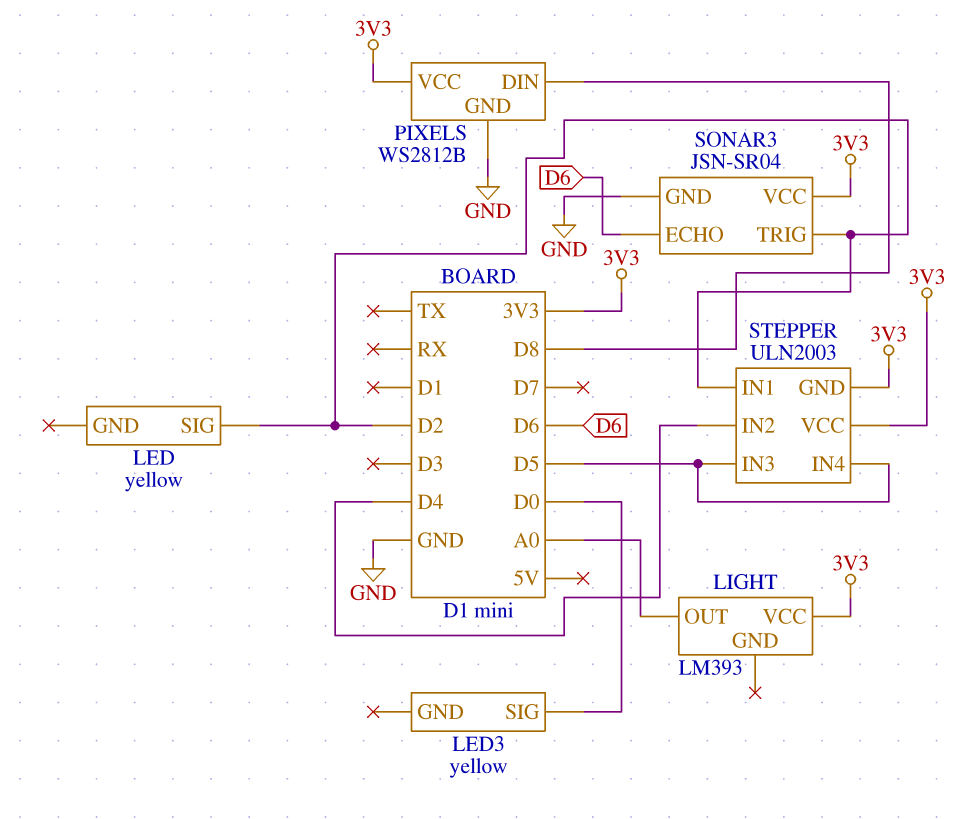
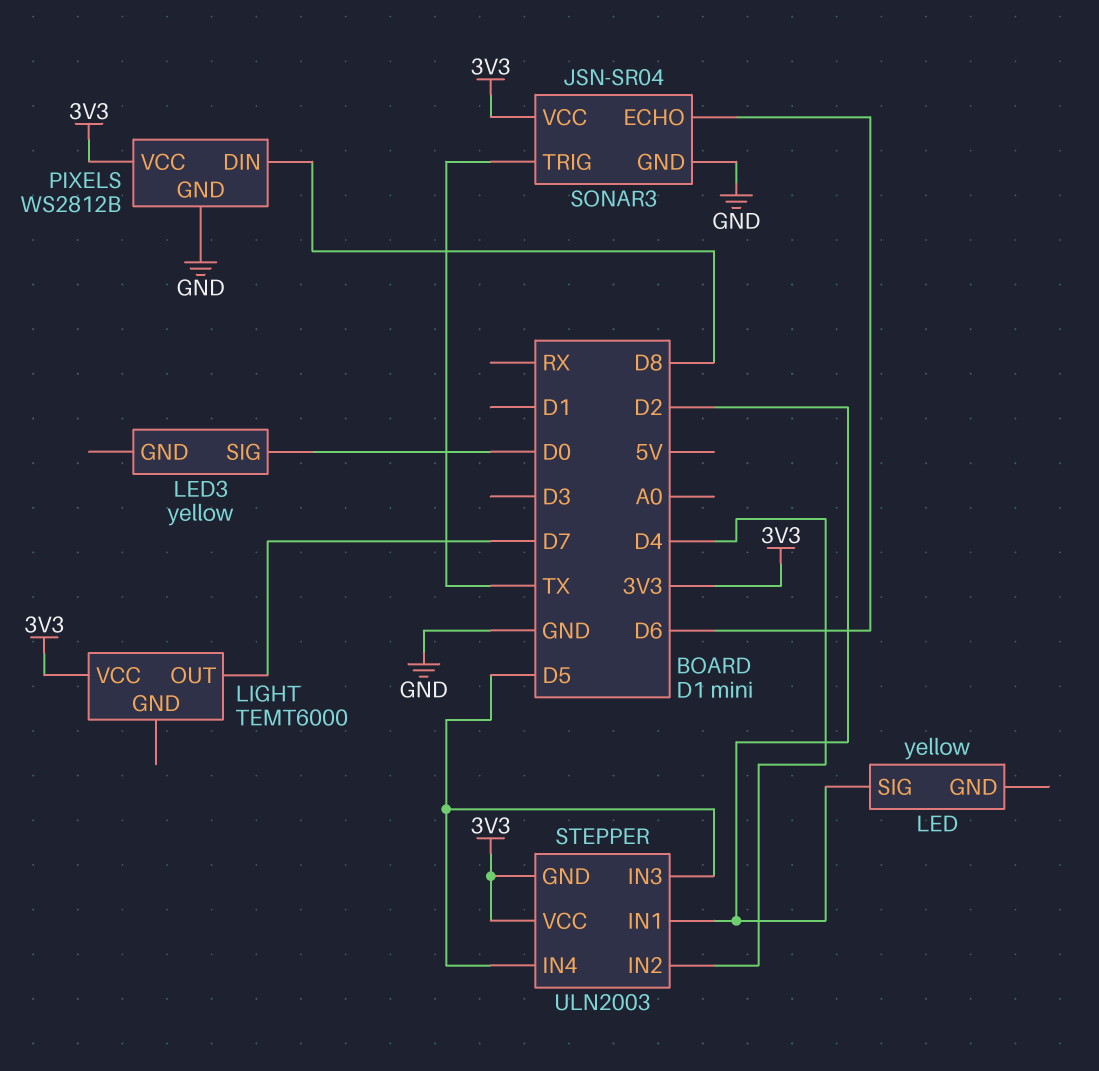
LIGHT: LM393 -> TEMT6000
LIGHT pin OUT: A0 -> D7
SONAR3 pin TRIG: D2 -> TX

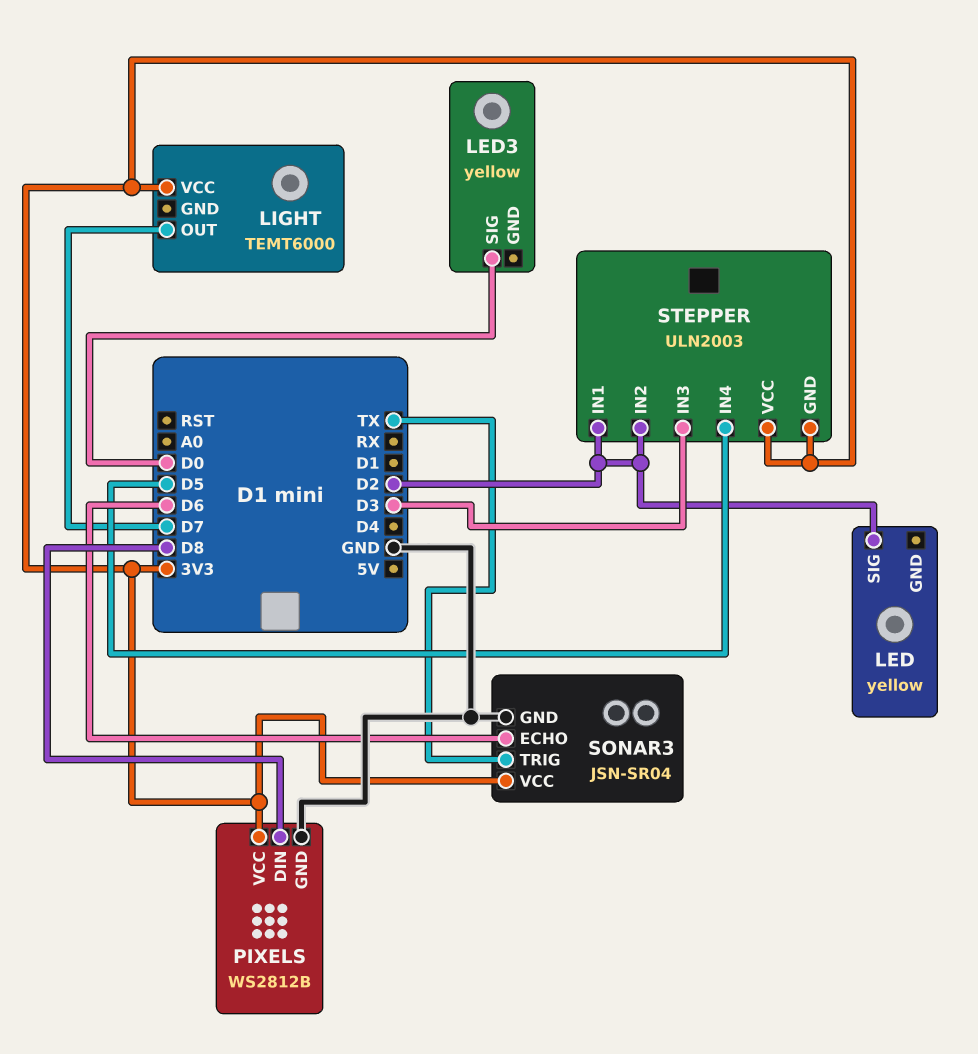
STEPPER pin IN2: D4 -> D2
STEPPER pin IN3: D5 -> D3

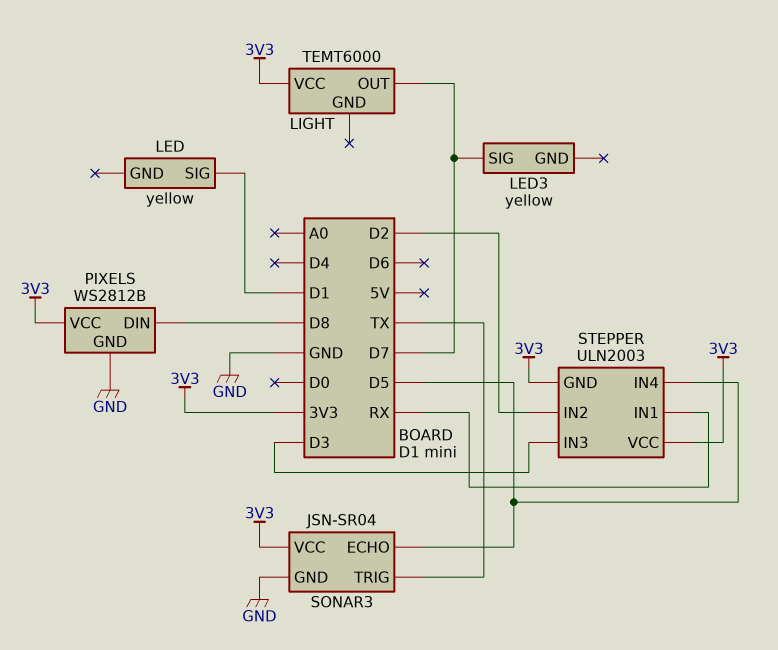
LED pin SIG: D2 -> D1
LED3 pin SIG: D0 -> D7
SONAR3 pin ECHO: D6 -> D5
STEPPER pin IN1: D2 -> RX

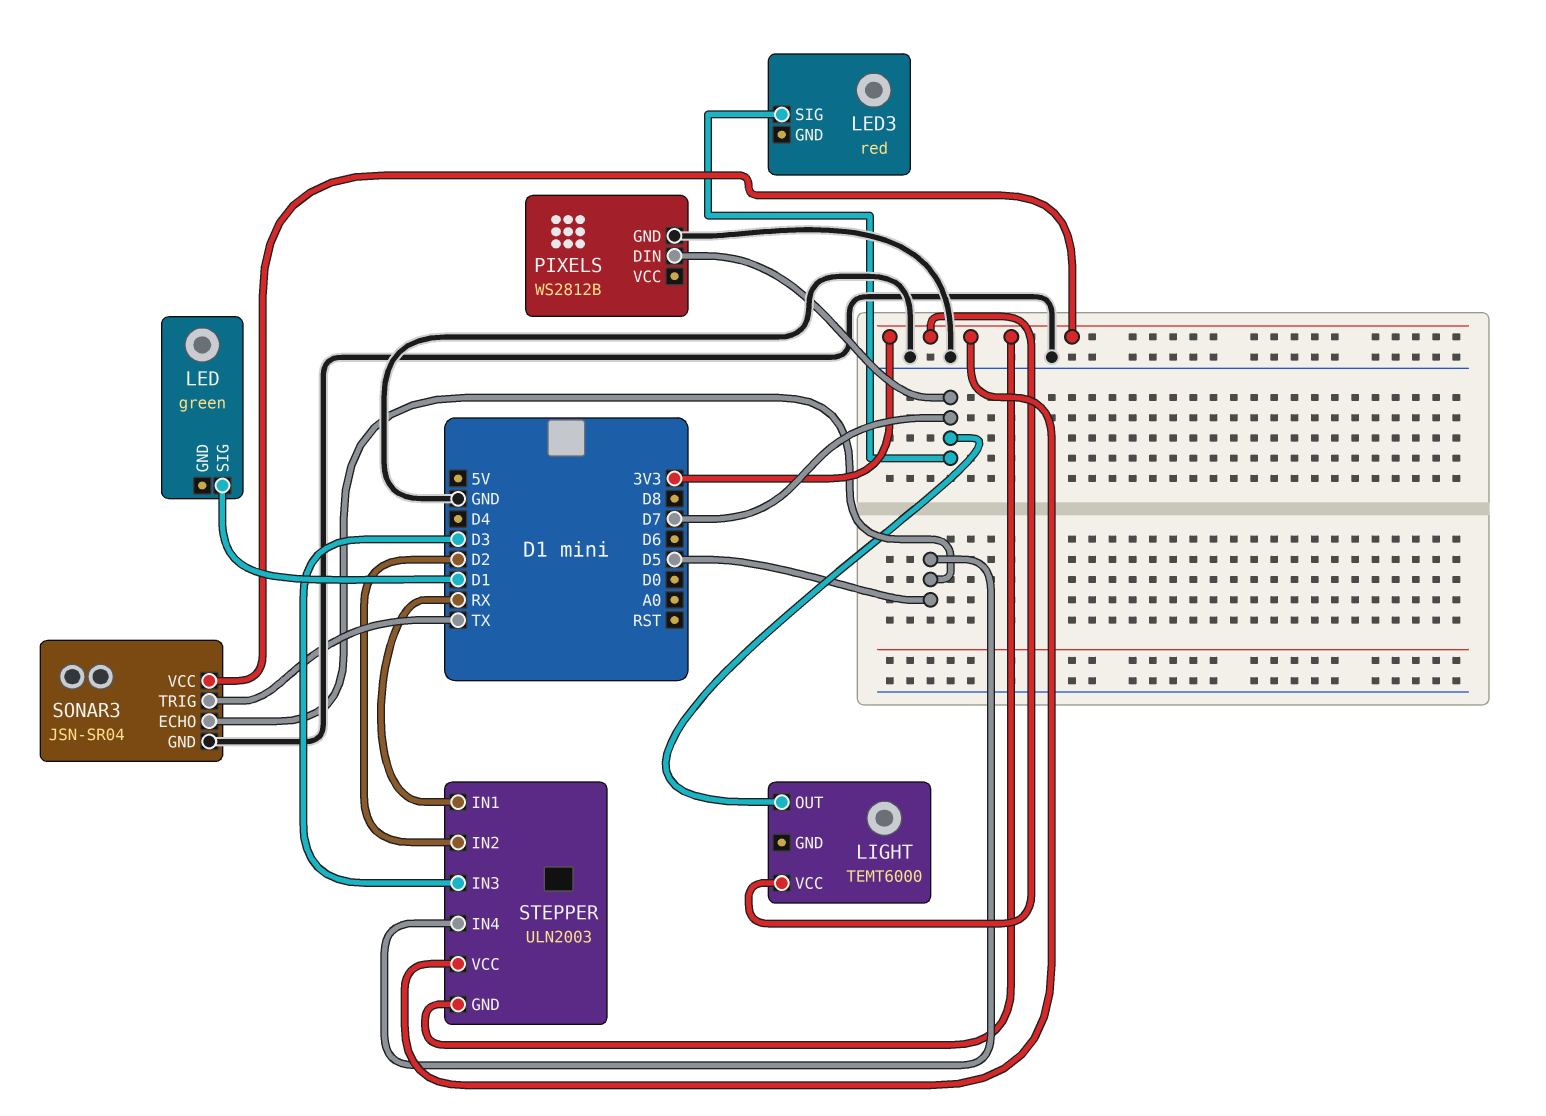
LED: yellow -> green
LED3: yellow -> red
PIXELS pin DIN: D8 -> D7
PIXELS pin VCC: 3V3 -> none

